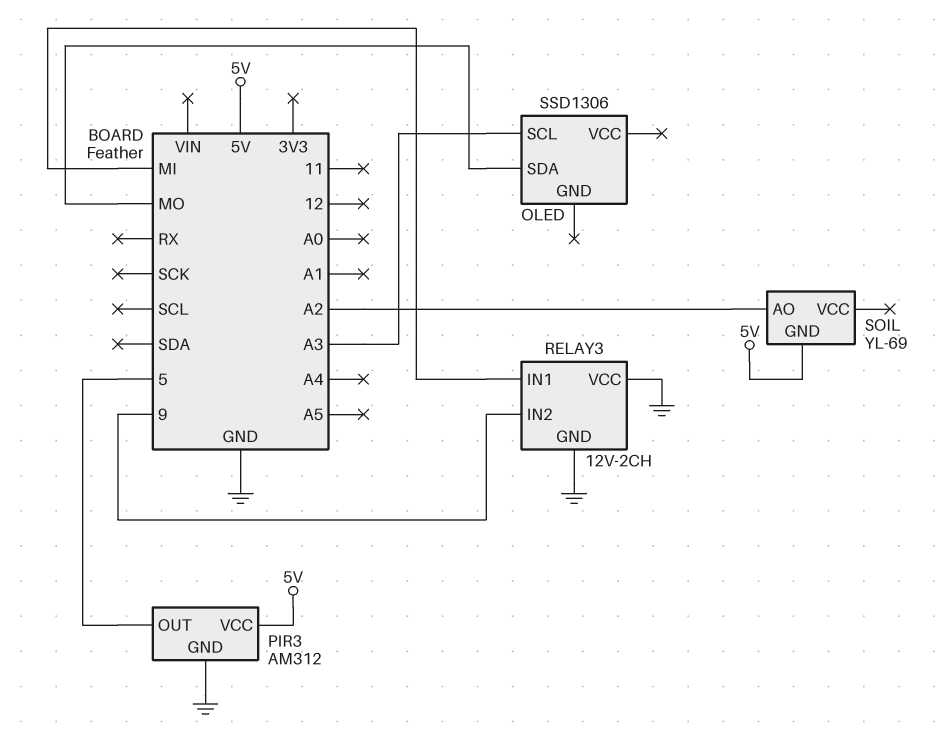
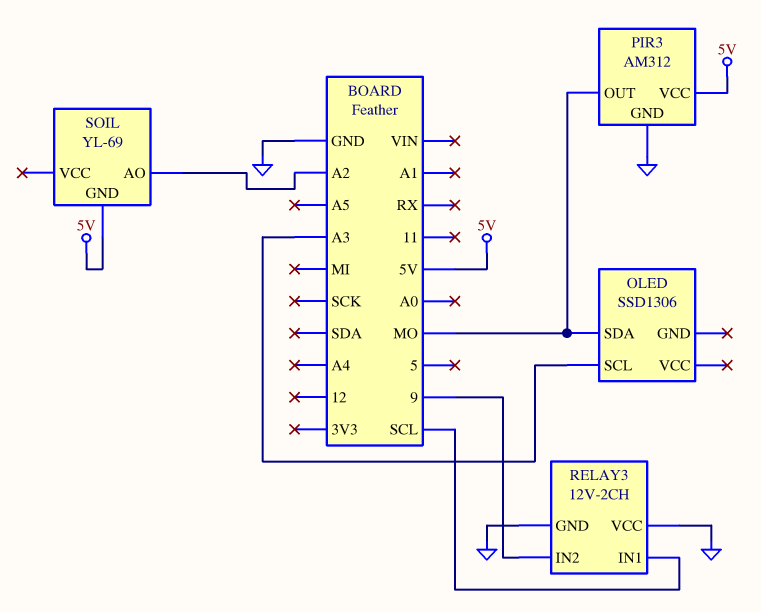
PIR3 pin OUT: 5 -> MO
RELAY3 pin IN1: MI -> SCL

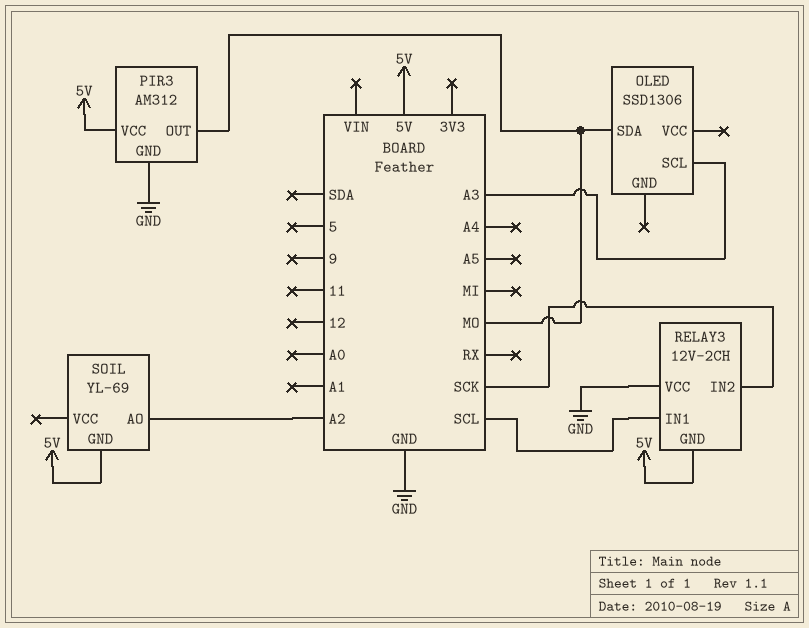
RELAY3 pin GND: GND -> 5V
RELAY3 pin IN2: 9 -> SCK

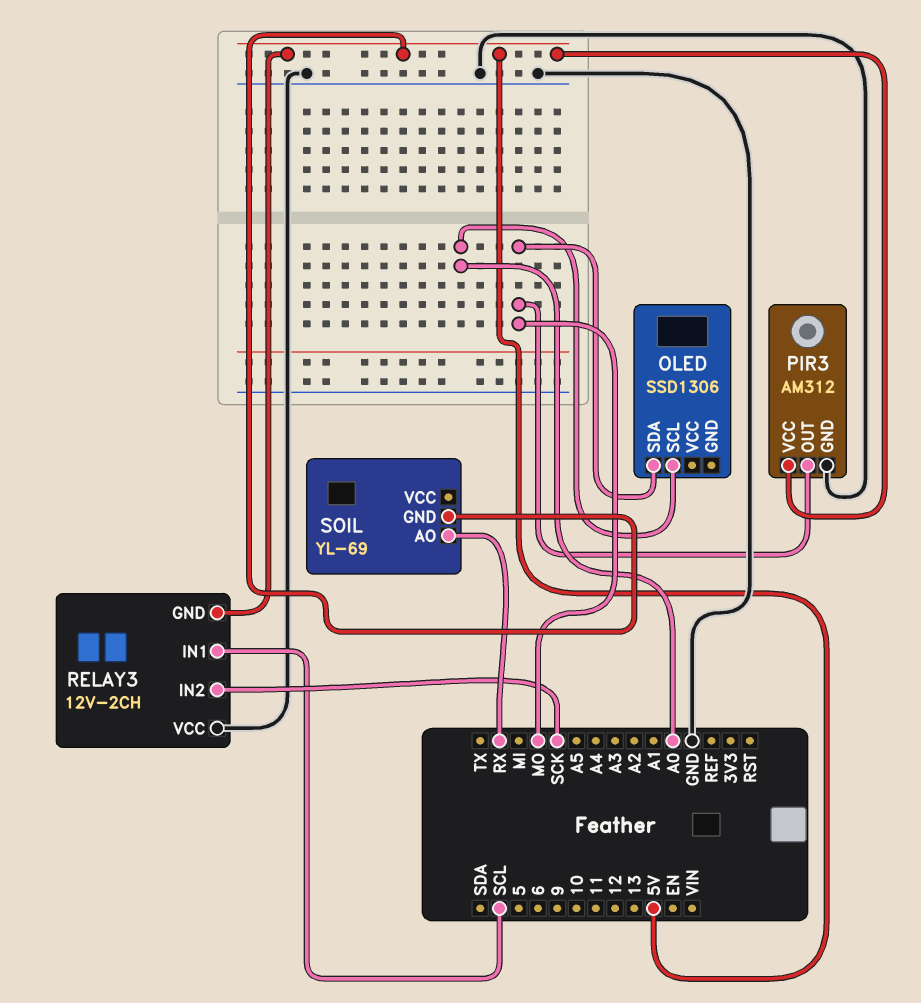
OLED pin SCL: A3 -> A0
SOIL pin AO: A2 -> RX

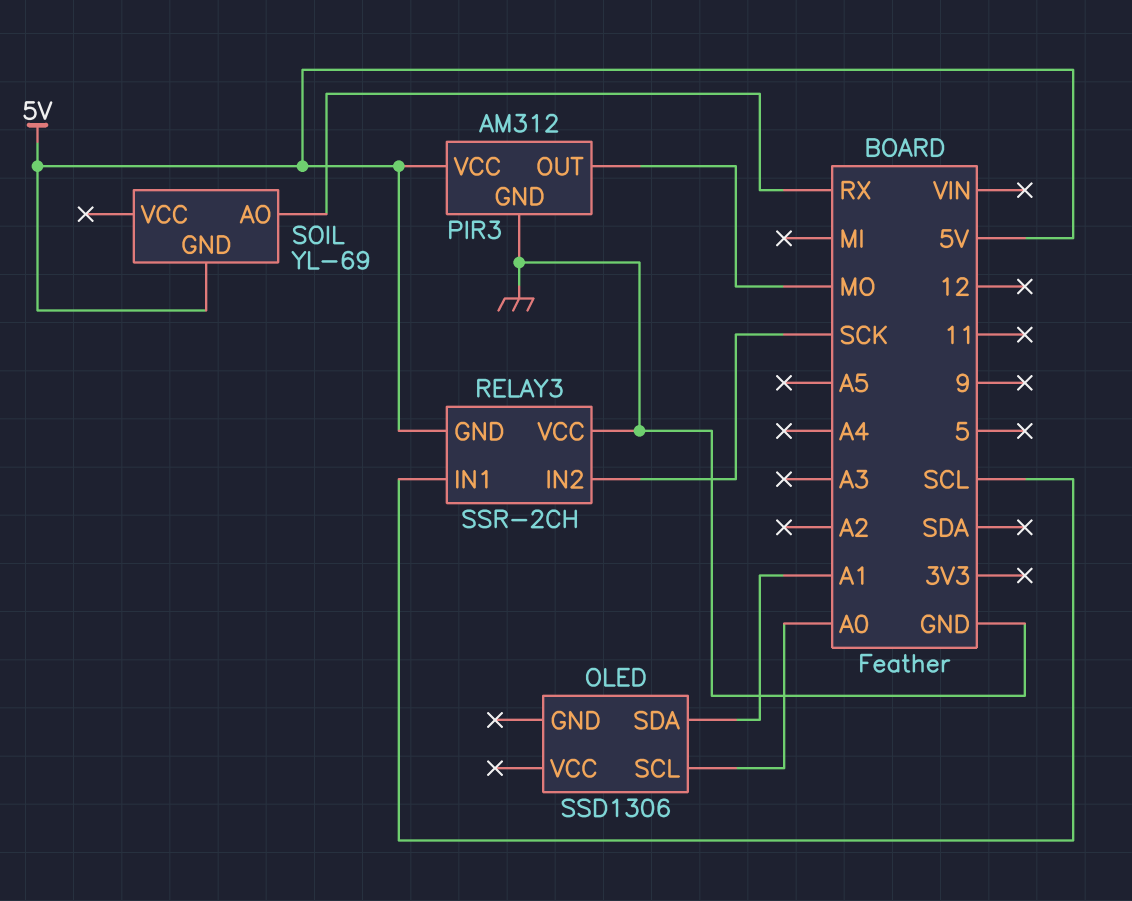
OLED pin SDA: MO -> A1
RELAY3: 12V-2CH -> SSR-2CH

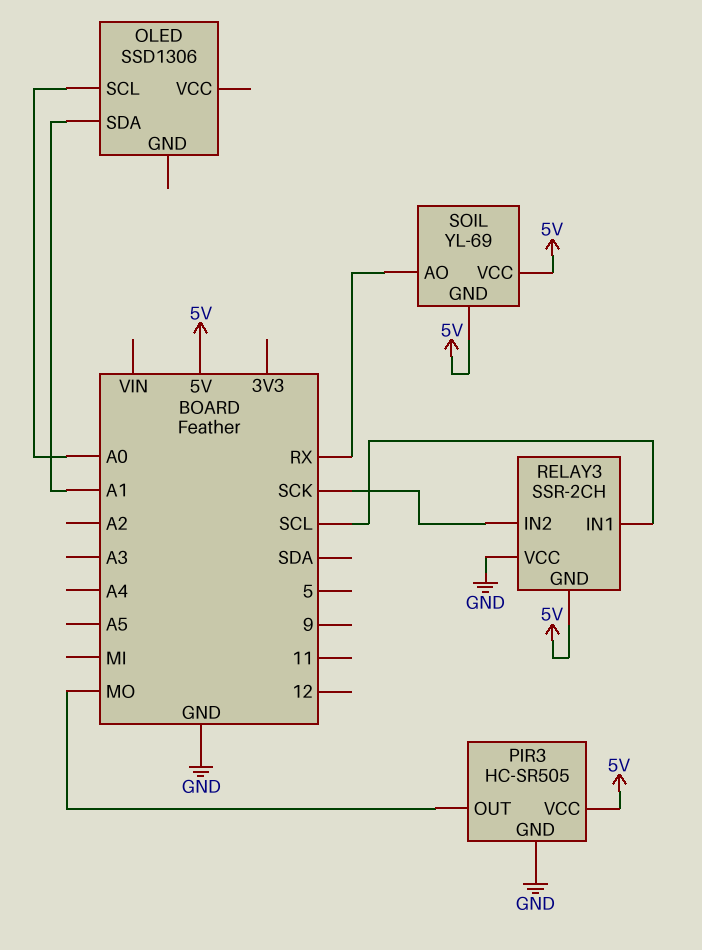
PIR3: AM312 -> HC-SR505
SOIL pin VCC: none -> 5V

